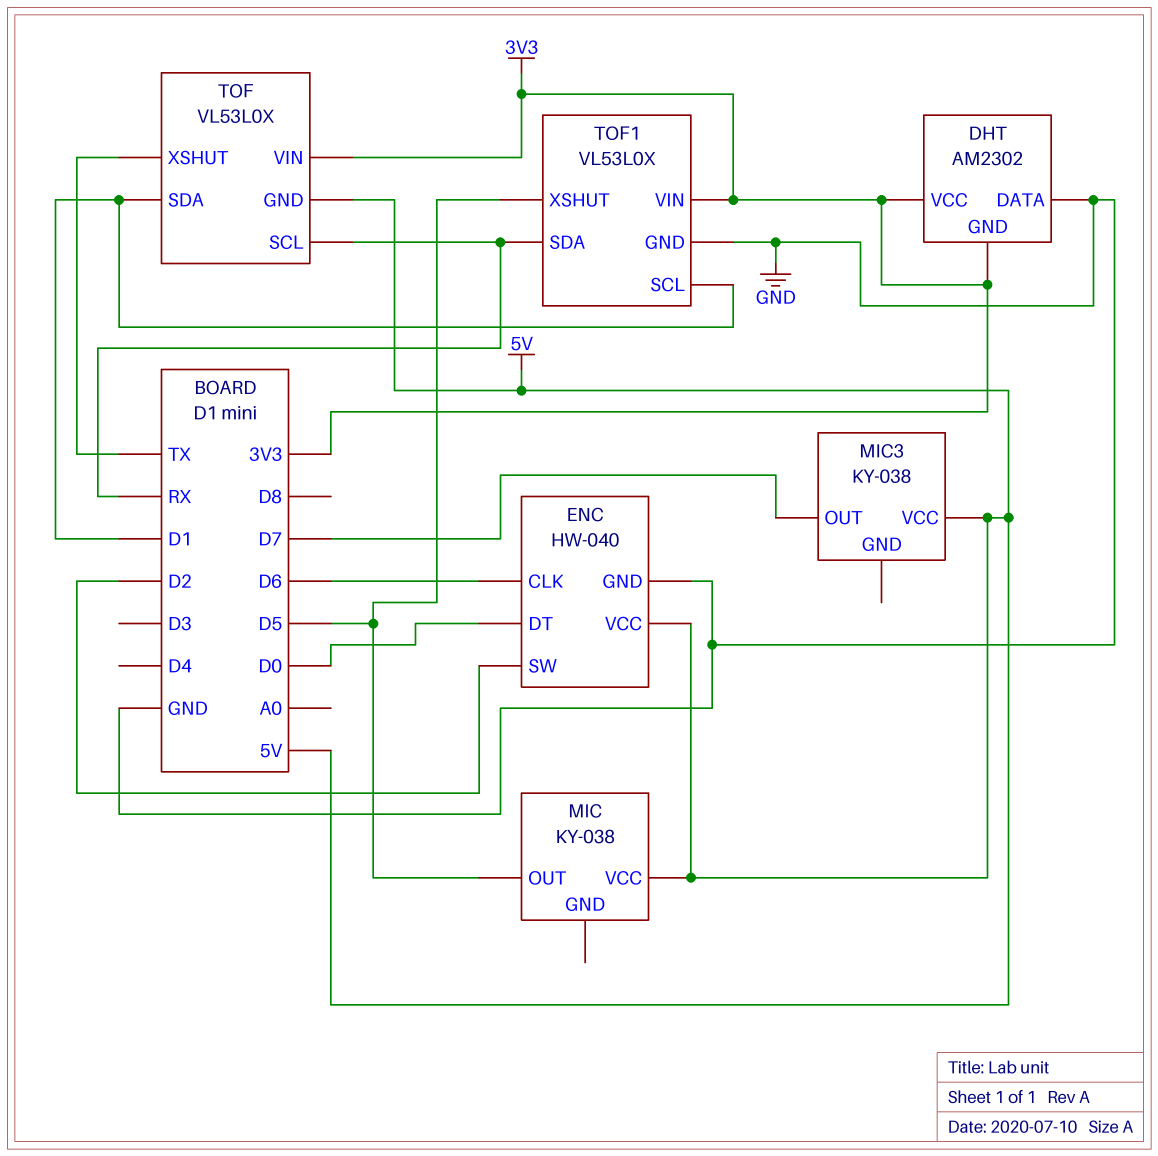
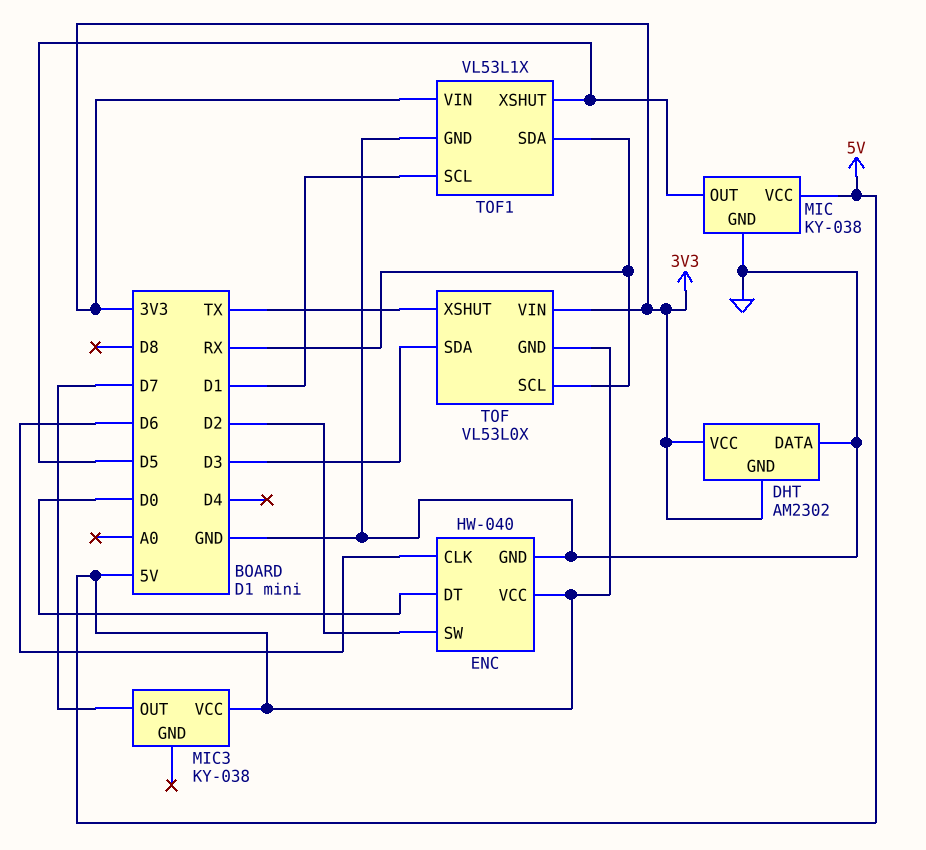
MIC pin GND: none -> GND
TOF pin SDA: D1 -> D3
TOF1: VL53L0X -> VL53L1X

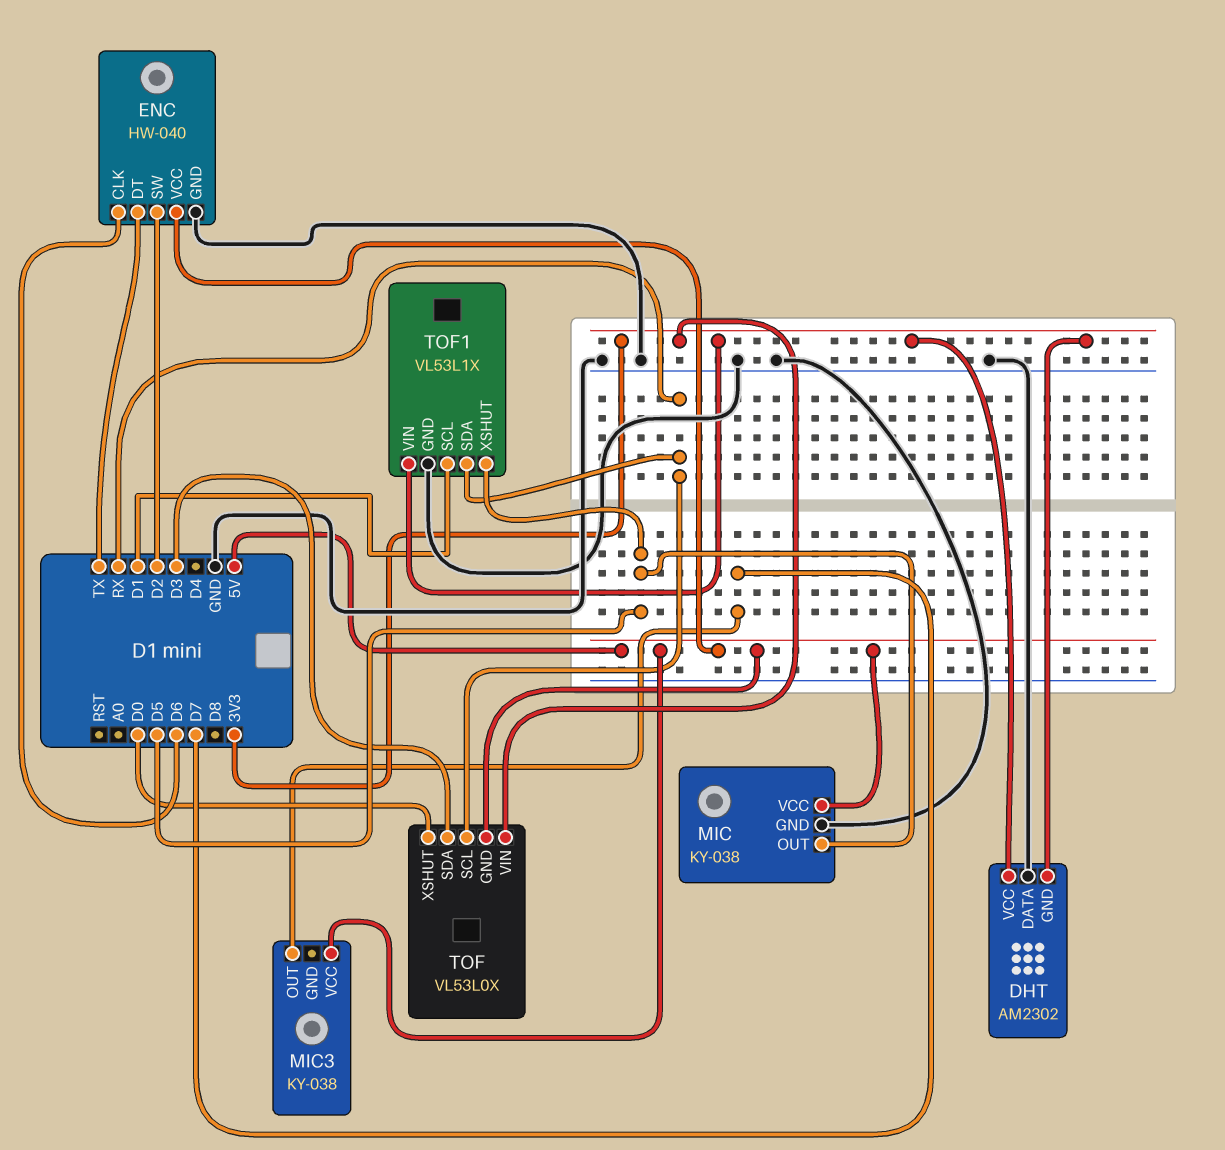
ENC pin DT: D0 -> TX
TOF pin XSHUT: TX -> D0

